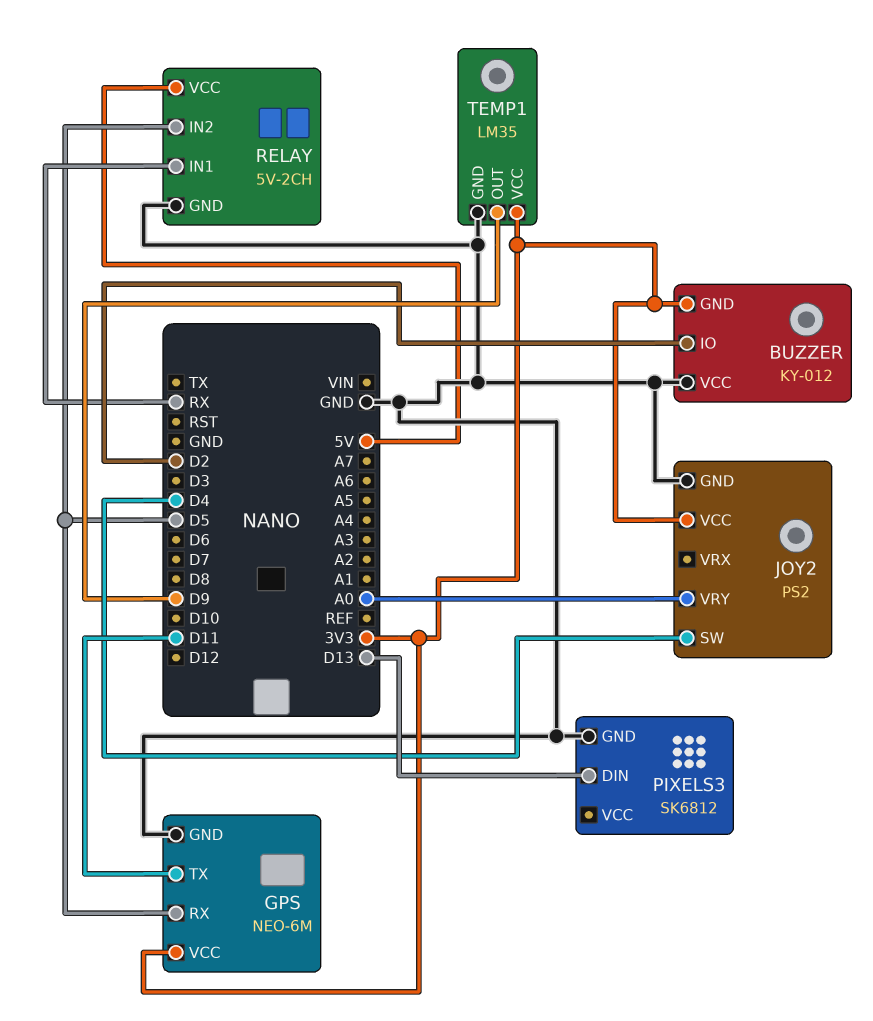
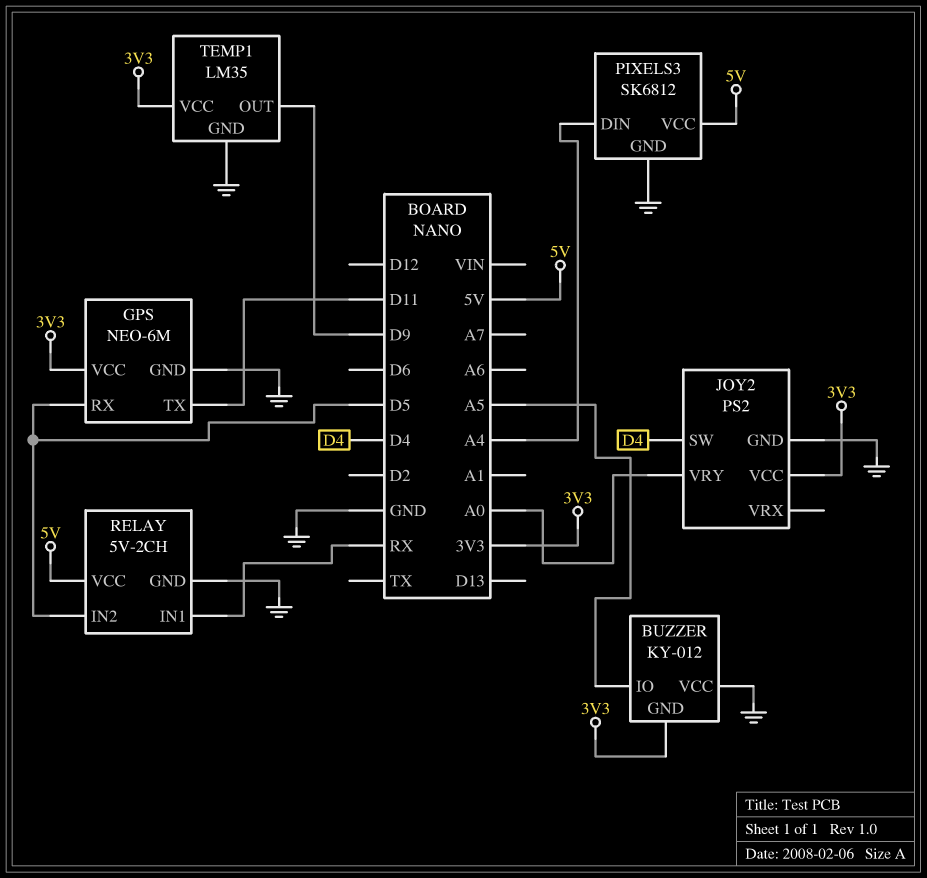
BUZZER pin IO: D2 -> A5
PIXELS3 pin DIN: D13 -> A4
PIXELS3 pin VCC: none -> 5V

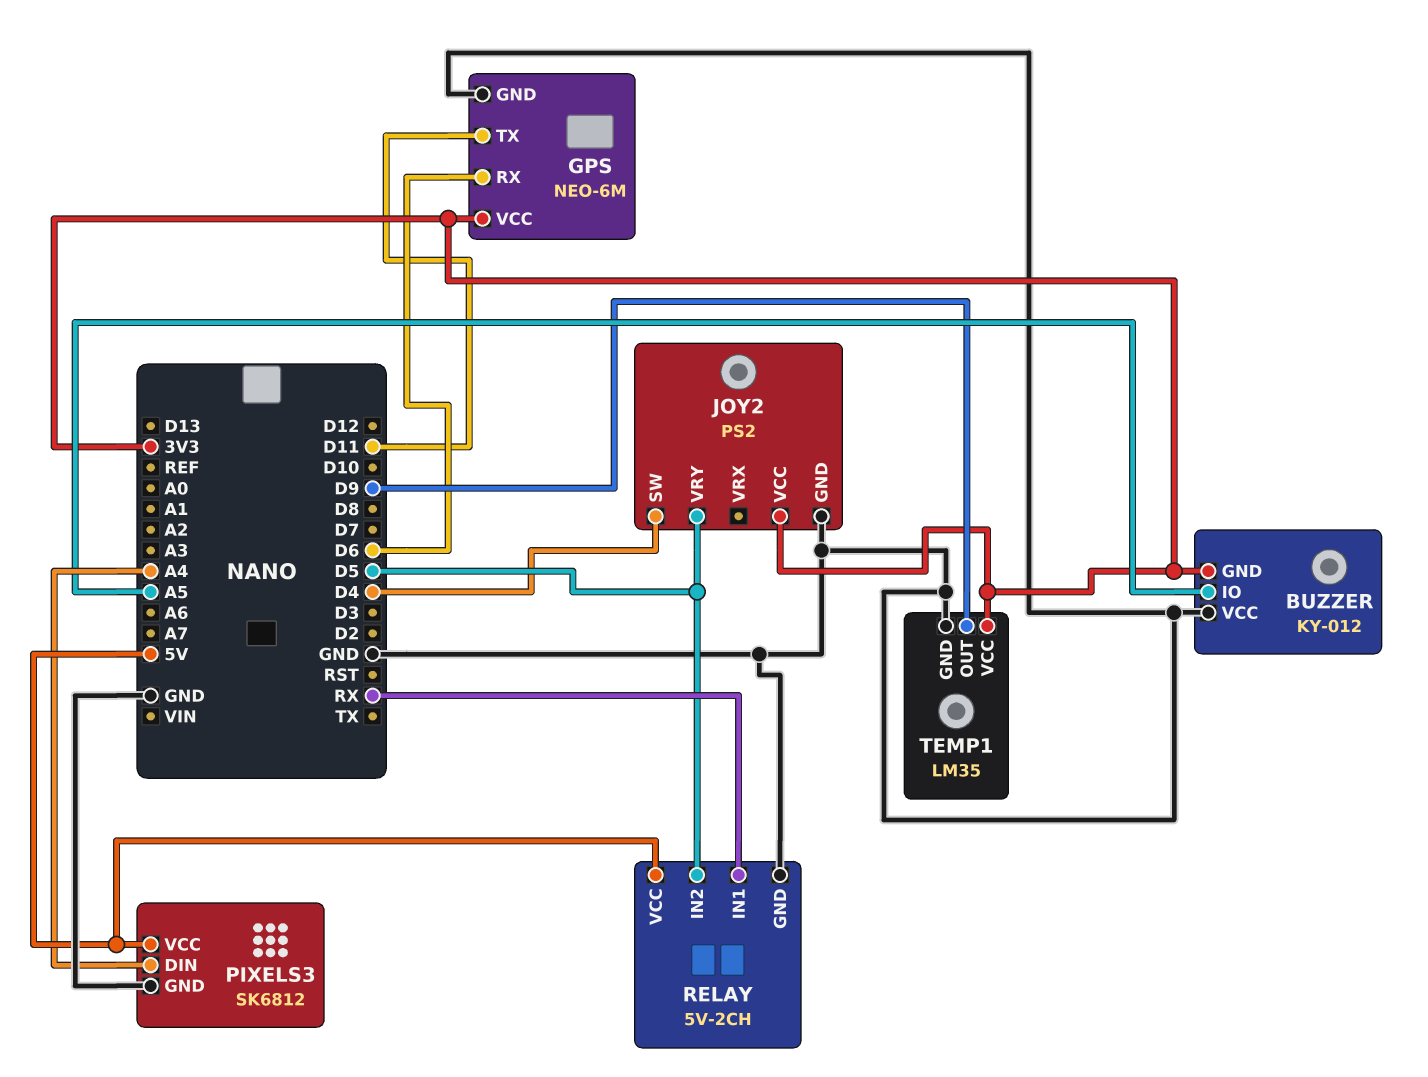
GPS pin RX: D5 -> D6
JOY2 pin VRY: A0 -> D5

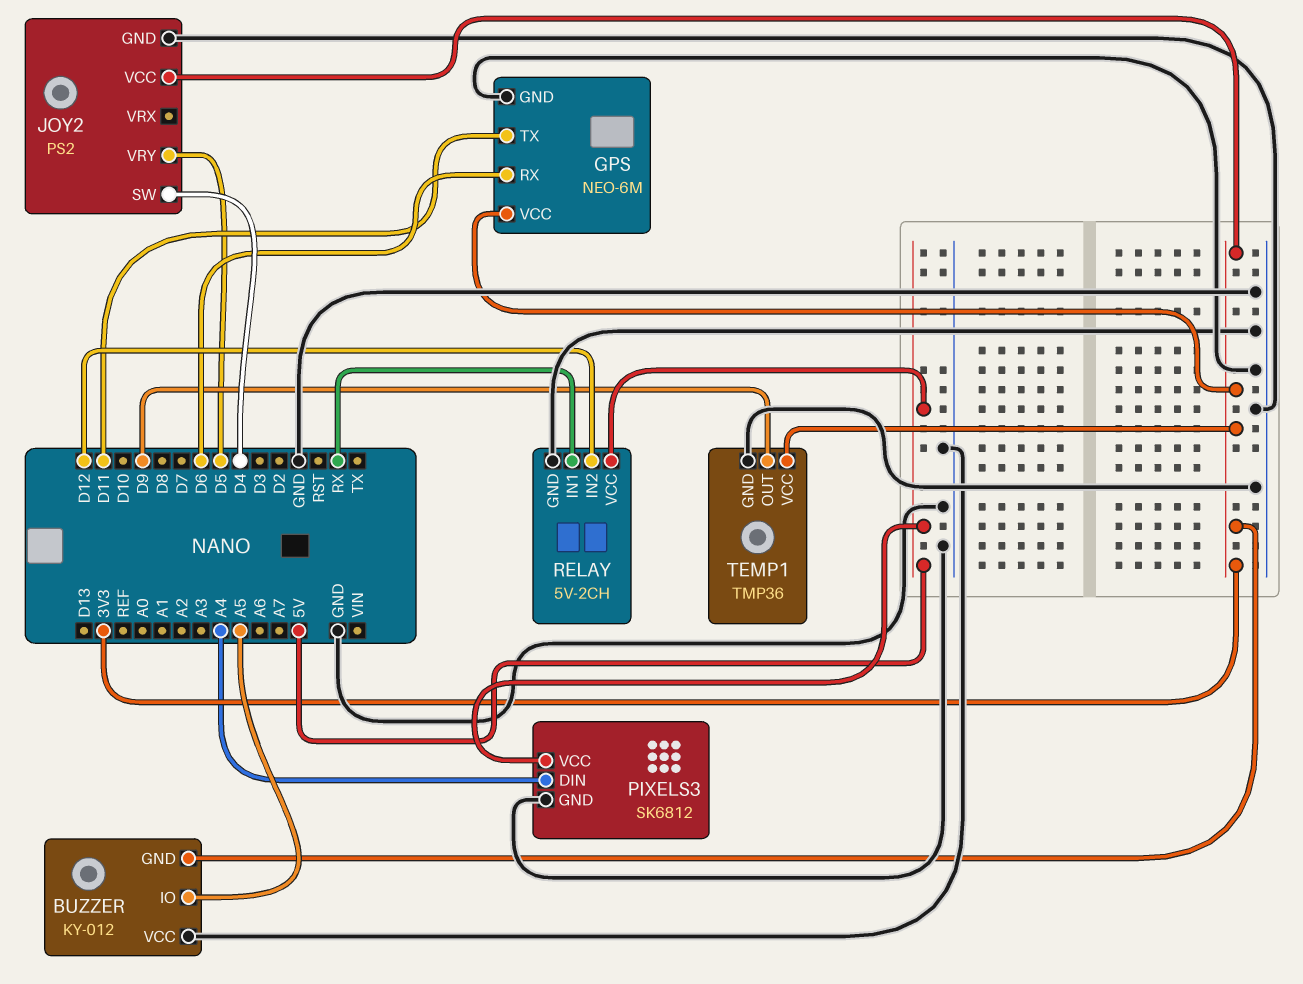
RELAY pin IN2: D5 -> D12
TEMP1: LM35 -> TMP36

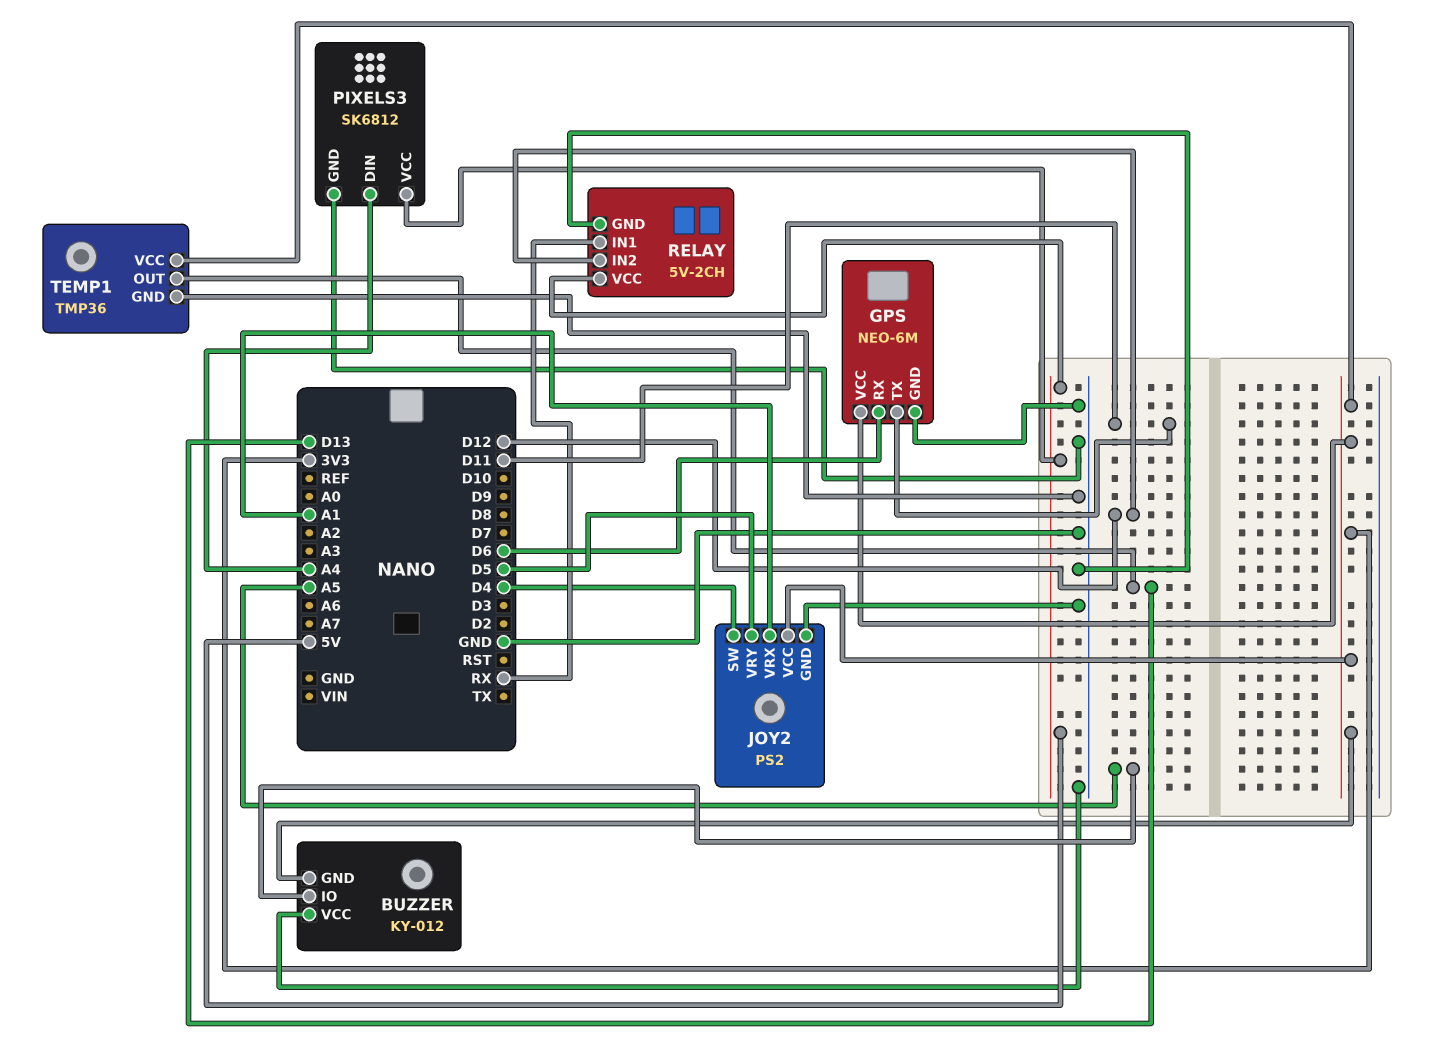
JOY2 pin VRX: none -> A1
TEMP1 pin OUT: D9 -> D13

